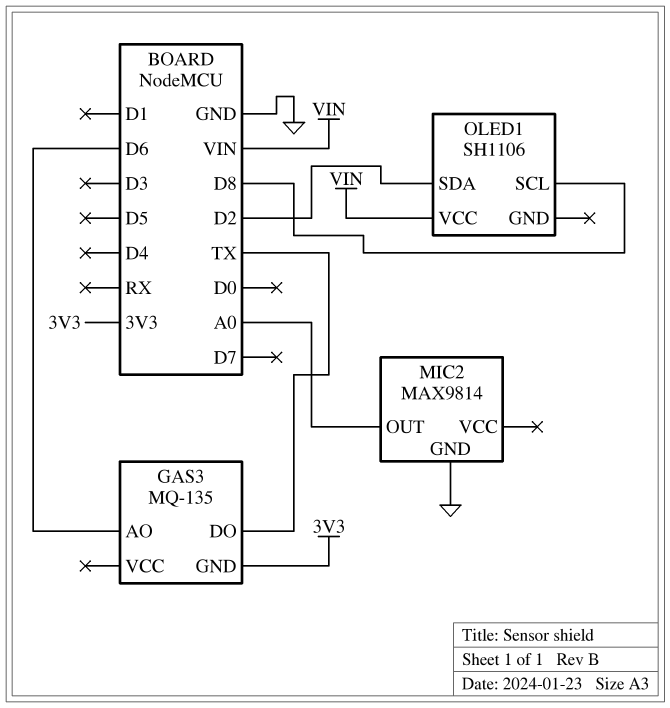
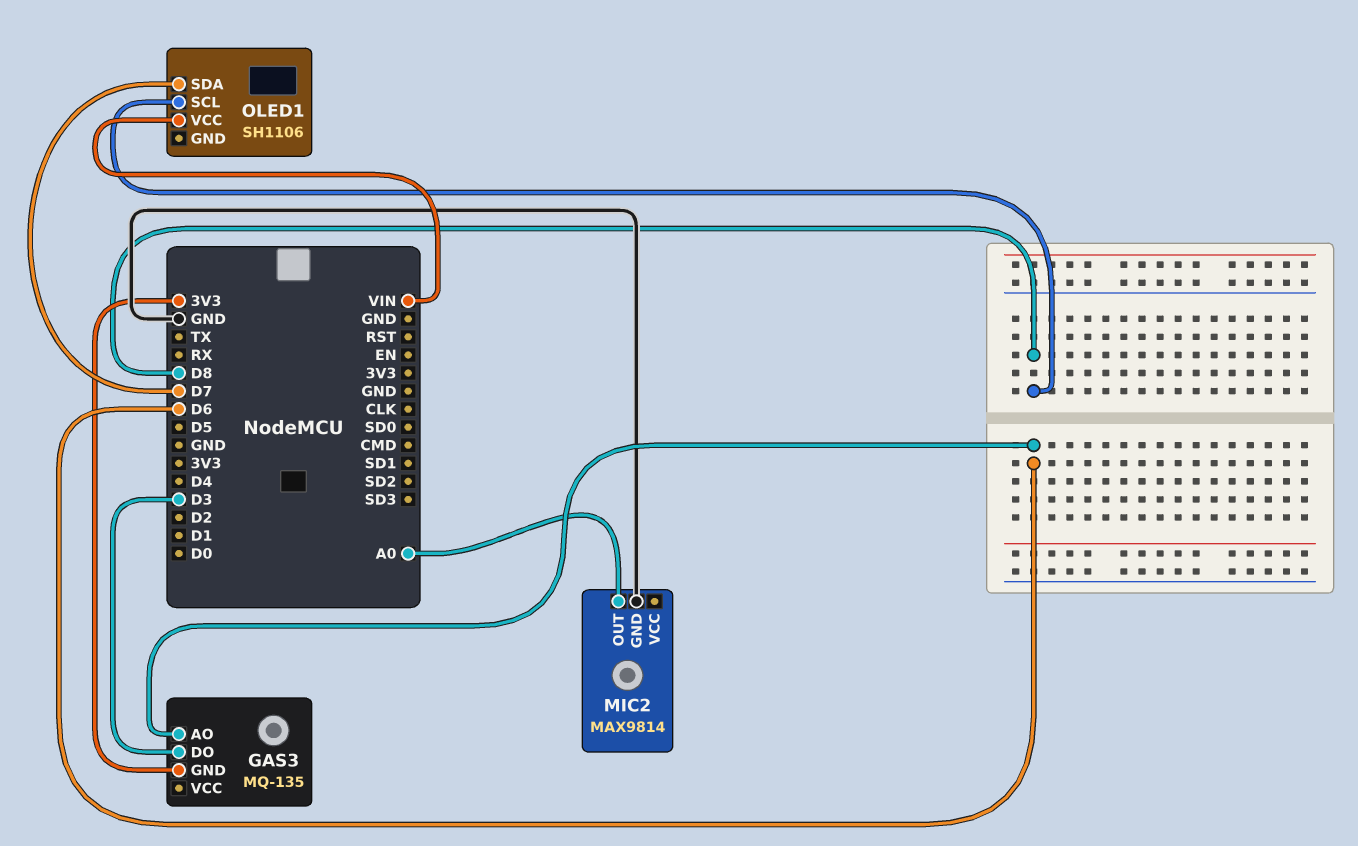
GAS3 pin DO: TX -> D3
OLED1 pin SDA: D2 -> D7

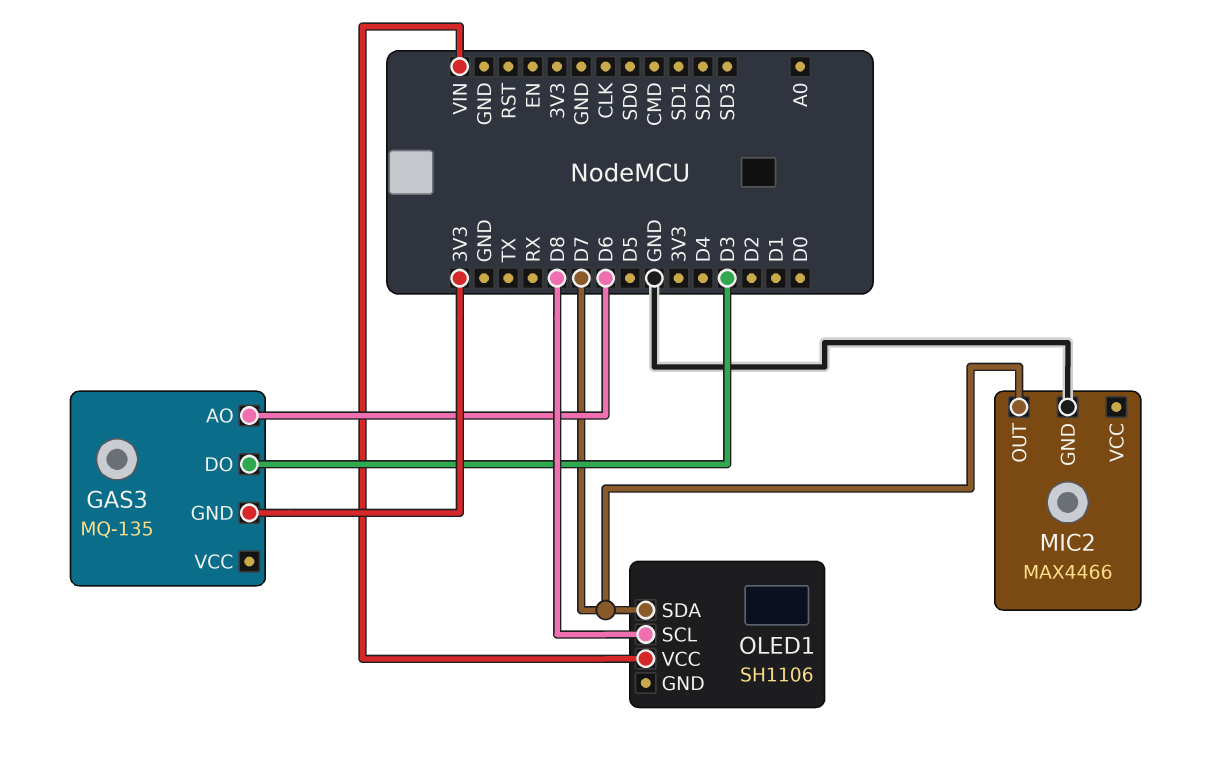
MIC2: MAX9814 -> MAX4466
MIC2 pin OUT: A0 -> D7

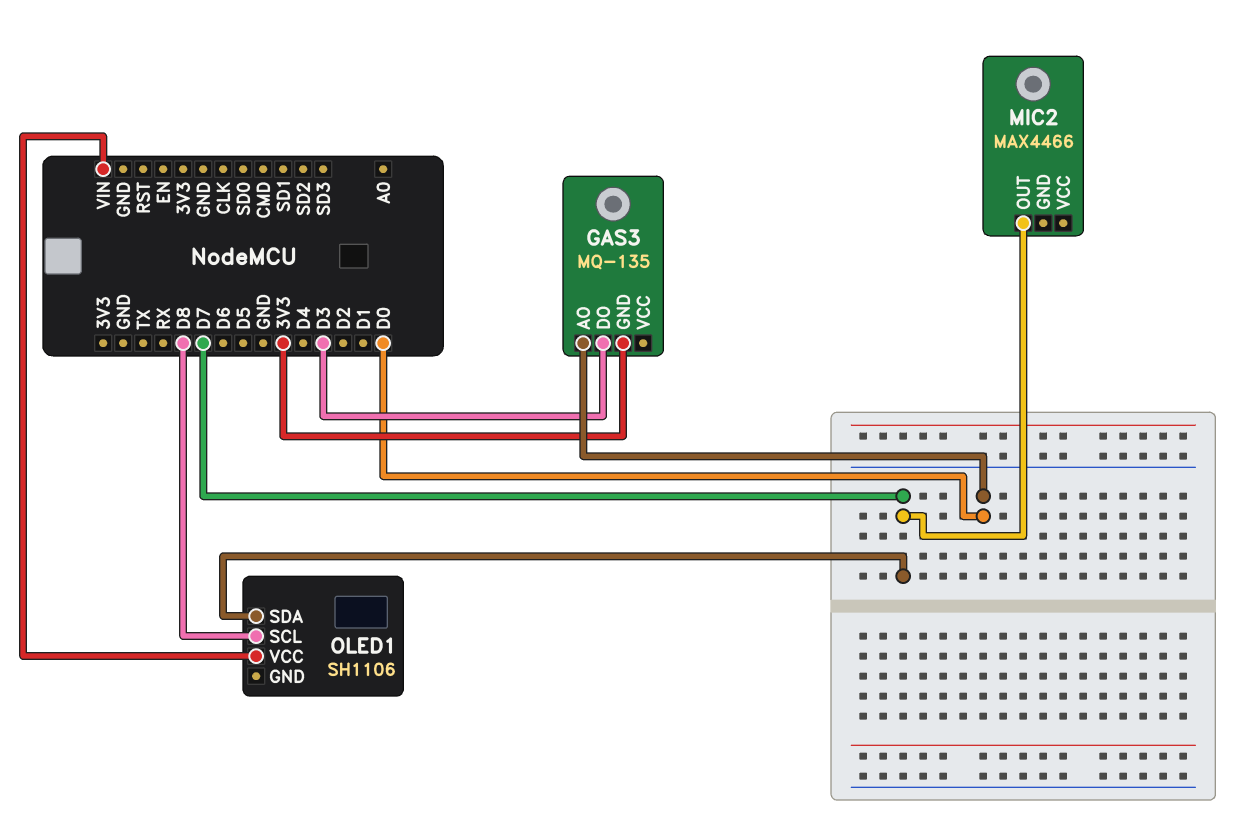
GAS3 pin AO: D6 -> D0
MIC2 pin GND: GND -> none

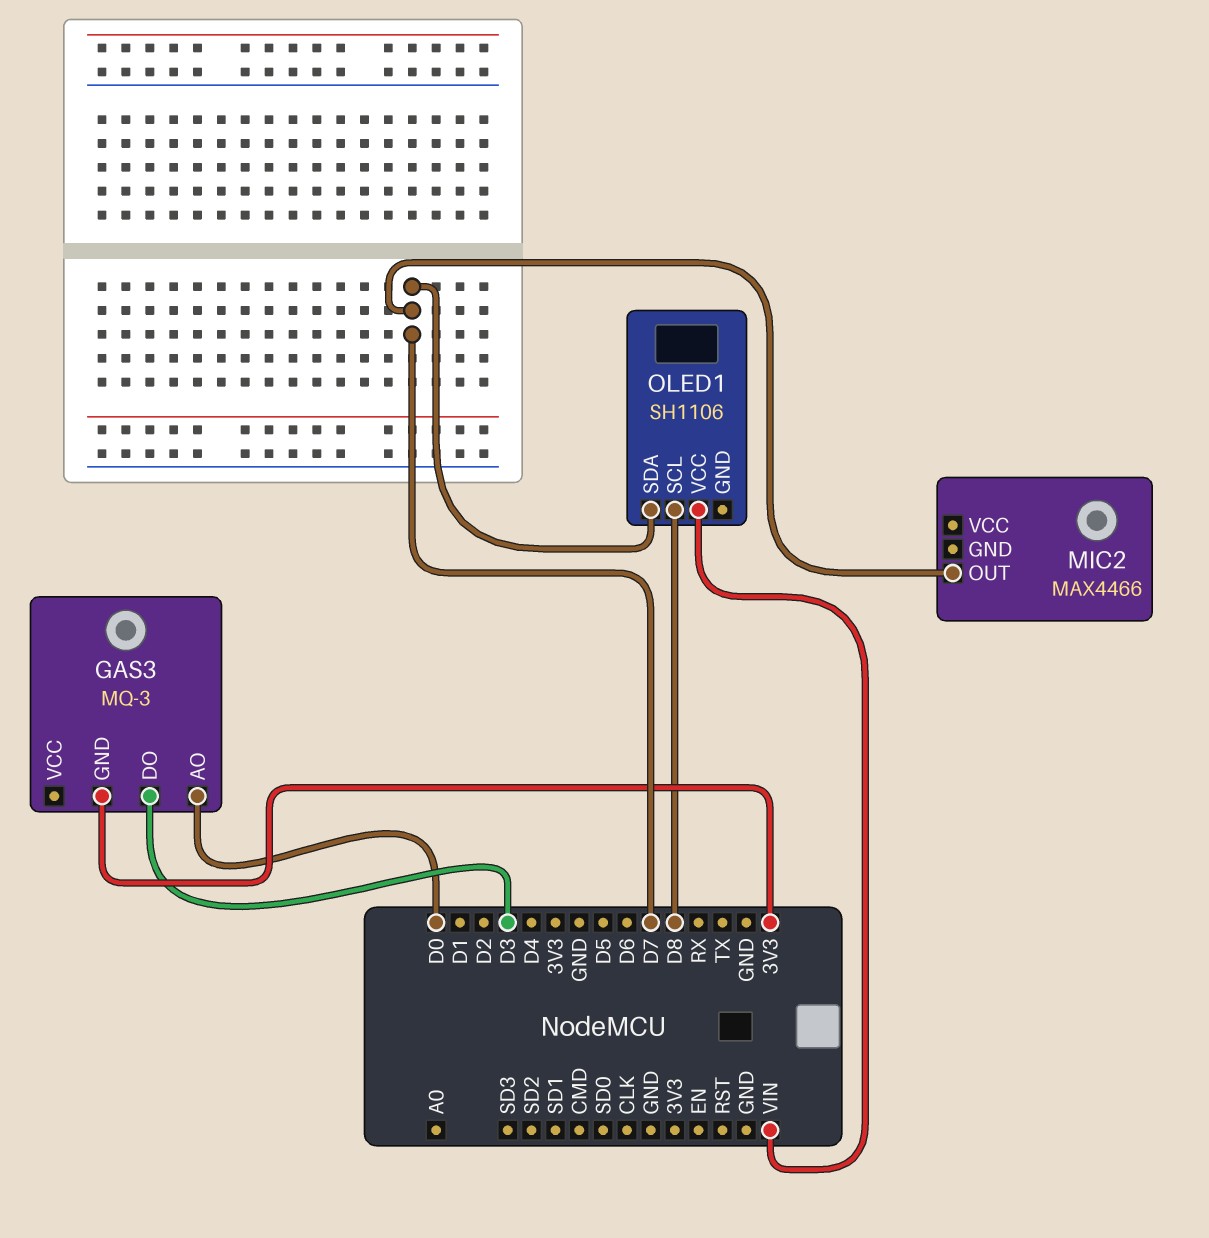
GAS3: MQ-135 -> MQ-3

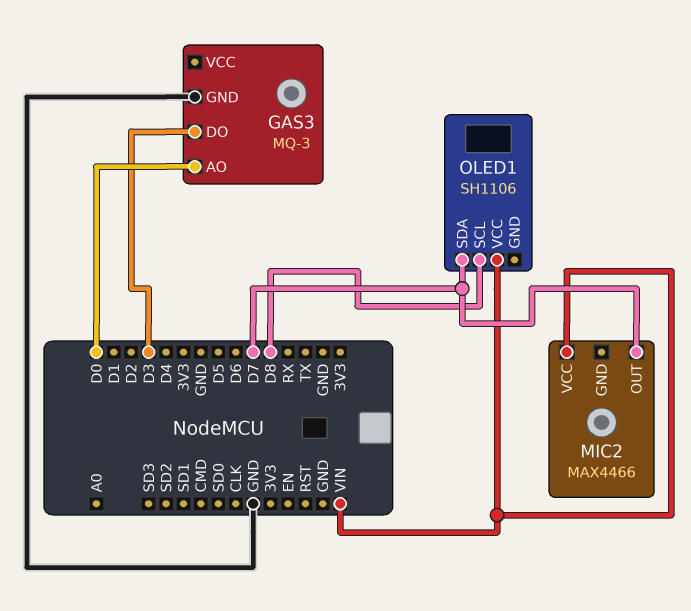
GAS3 pin GND: 3V3 -> GND
MIC2 pin VCC: none -> VIN

